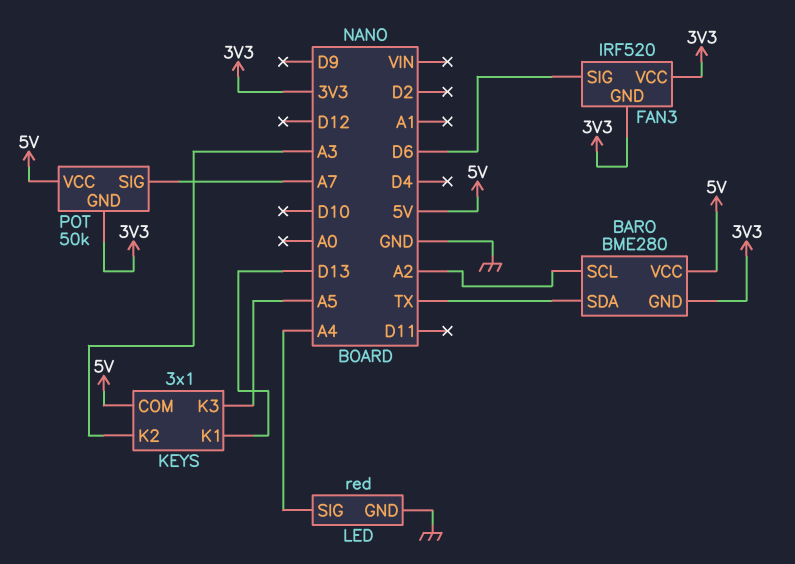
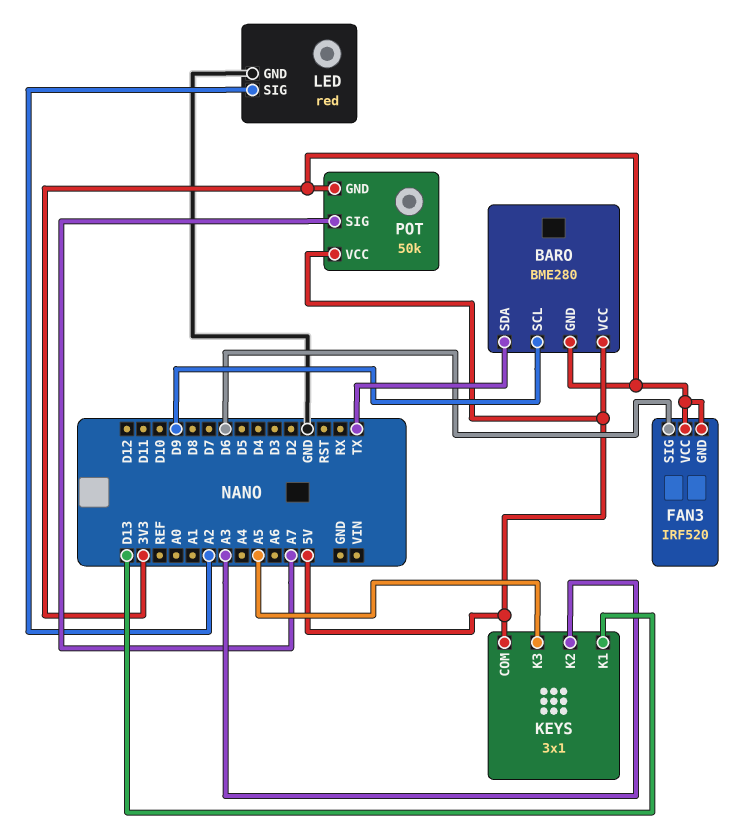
BARO pin SCL: A2 -> D9
LED pin SIG: A4 -> A2

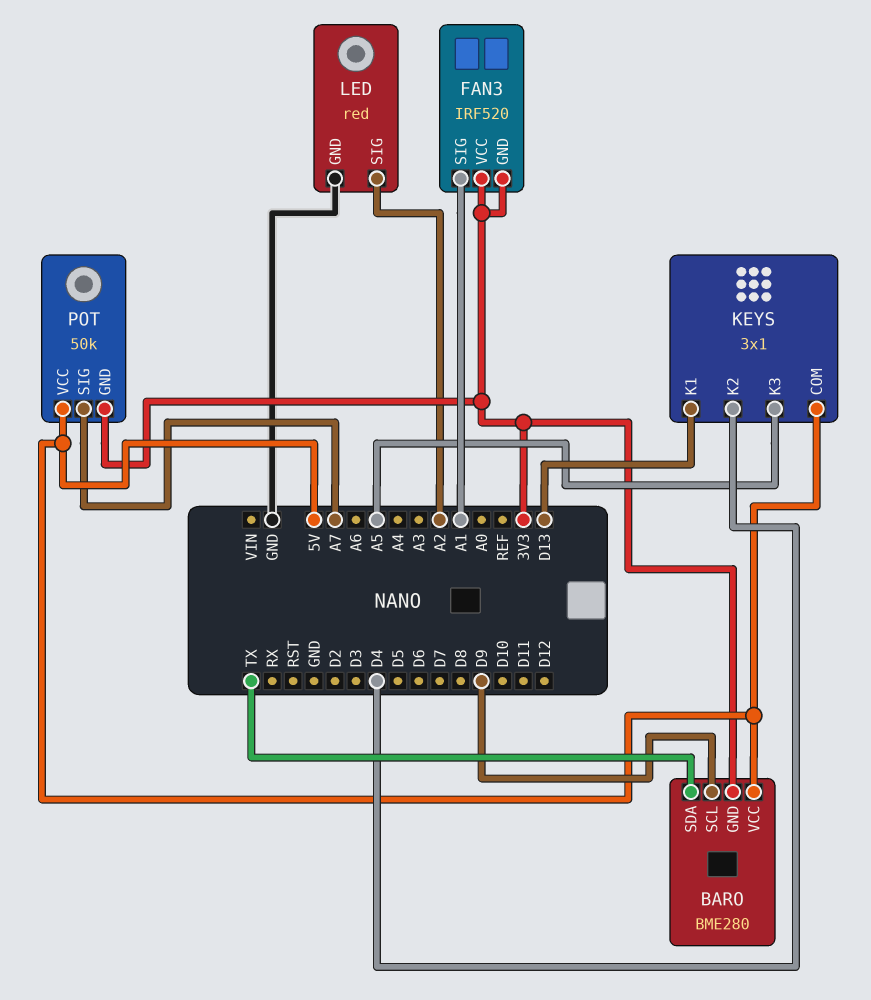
FAN3 pin SIG: D6 -> A1
KEYS pin K2: A3 -> D4

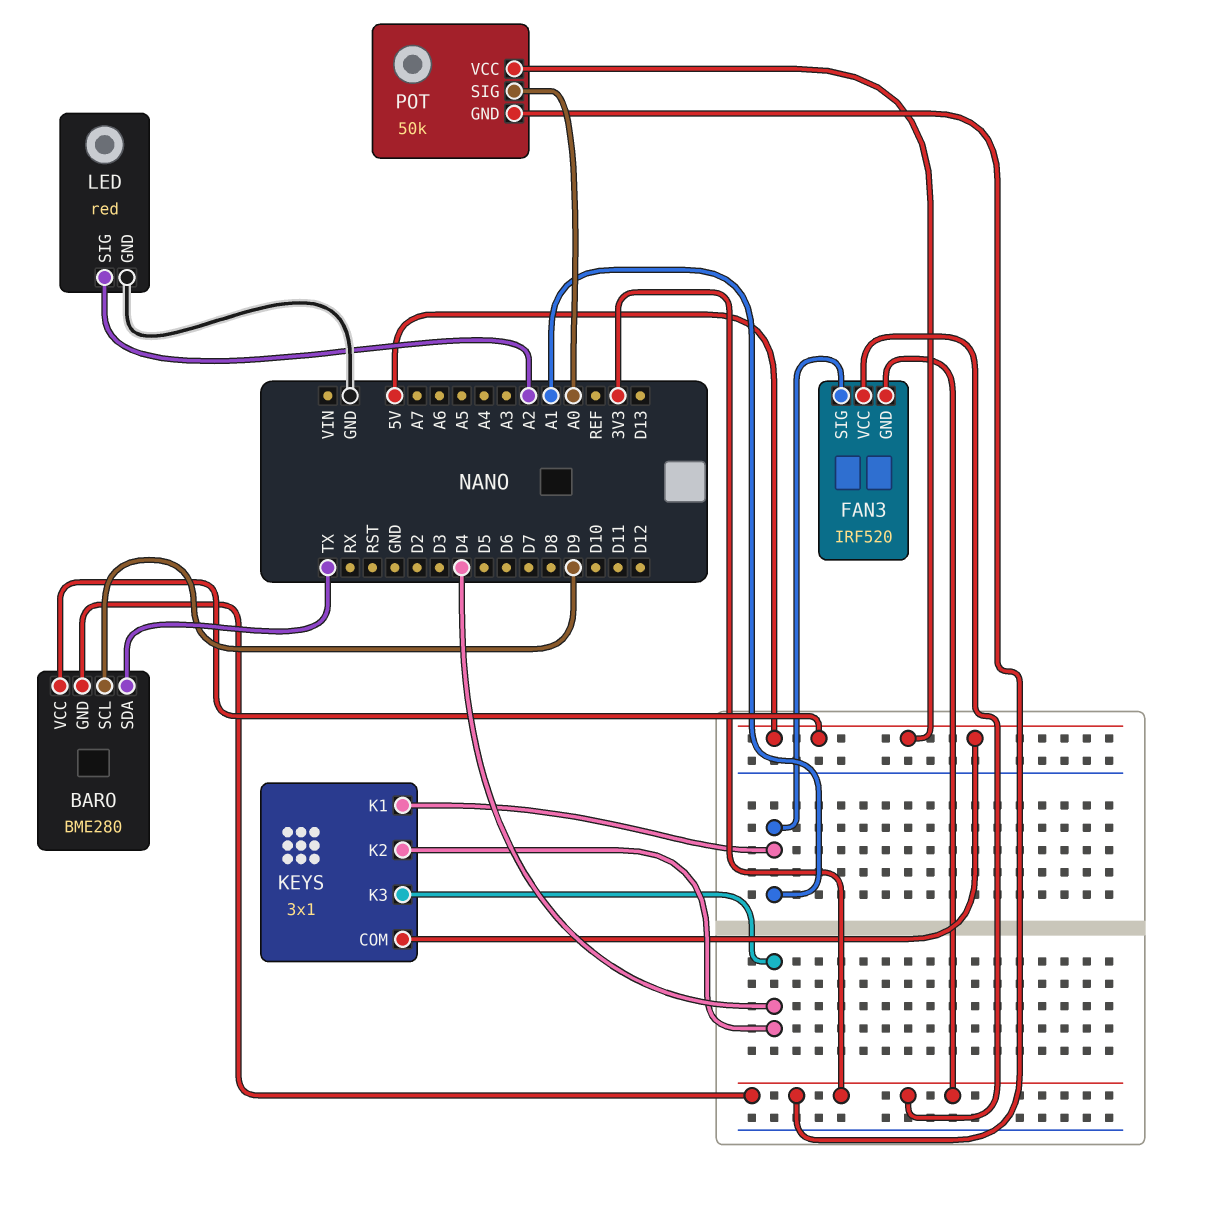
KEYS pin K1: D13 -> A1
KEYS pin K3: A5 -> D4
POT pin SIG: A7 -> A0

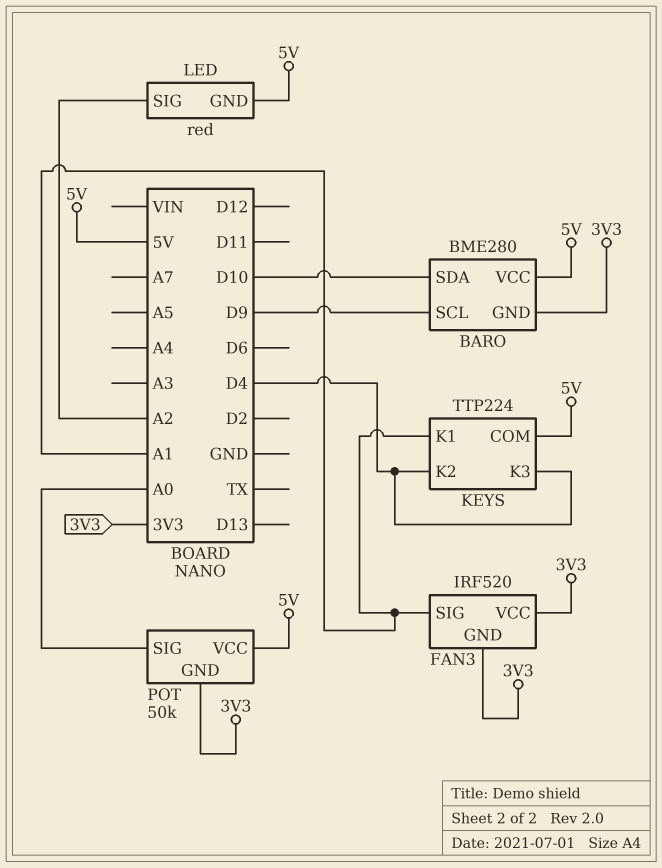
BARO pin SDA: TX -> D10
KEYS: 3x1 -> TTP224
LED pin GND: GND -> 5V

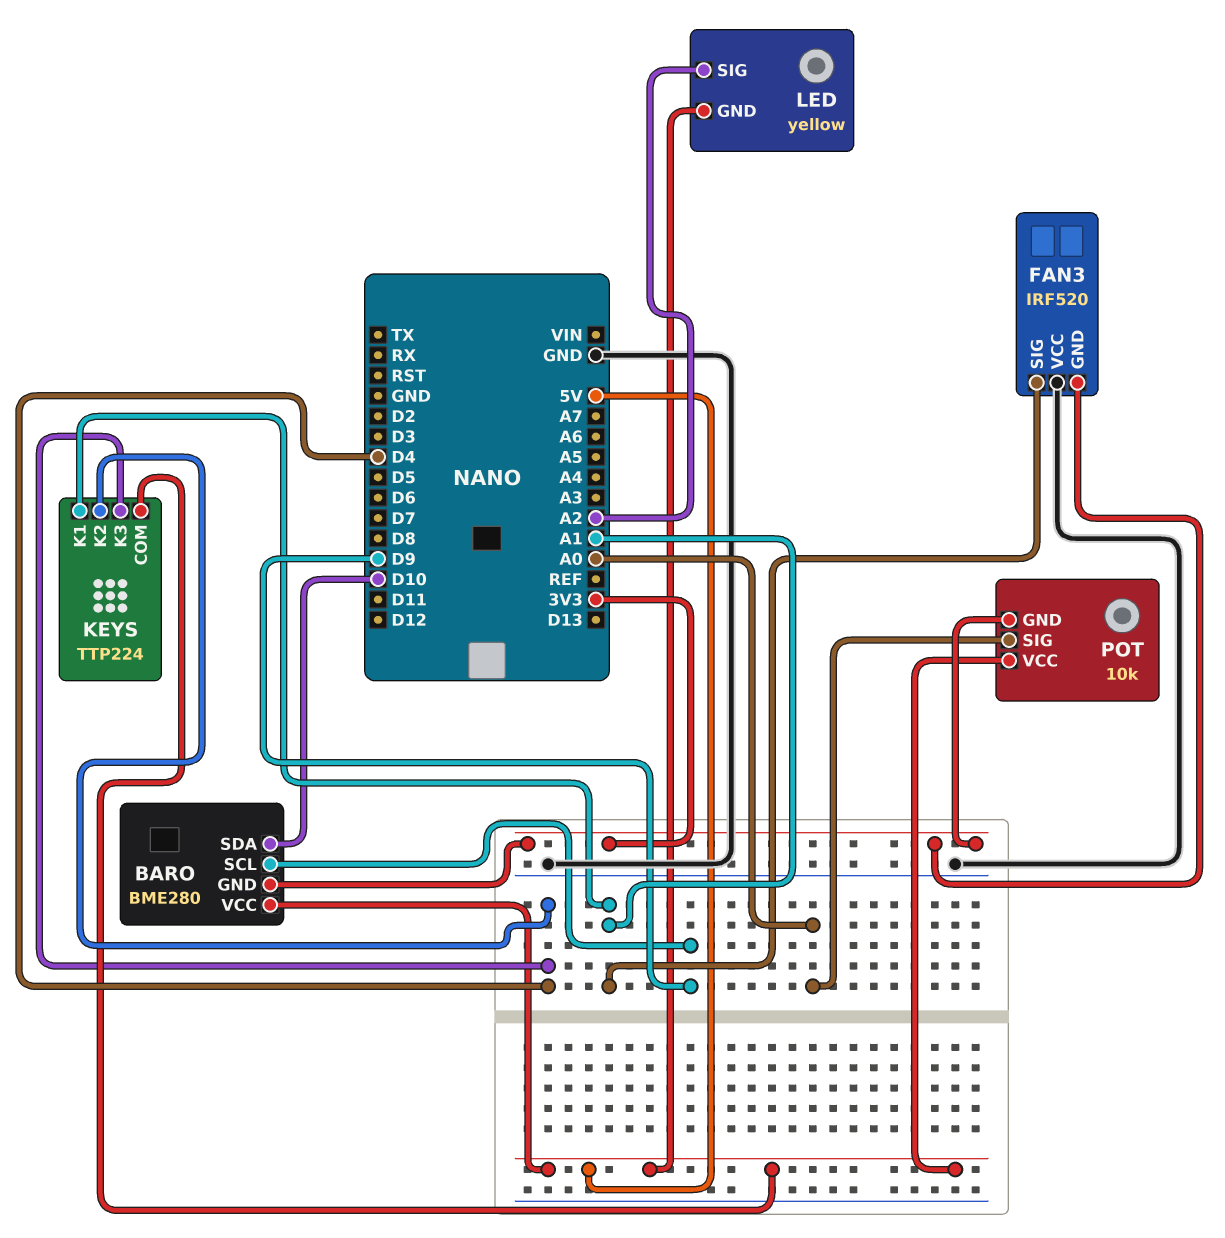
FAN3 pin VCC: 3V3 -> GND
LED: red -> yellow
POT: 50k -> 10k

